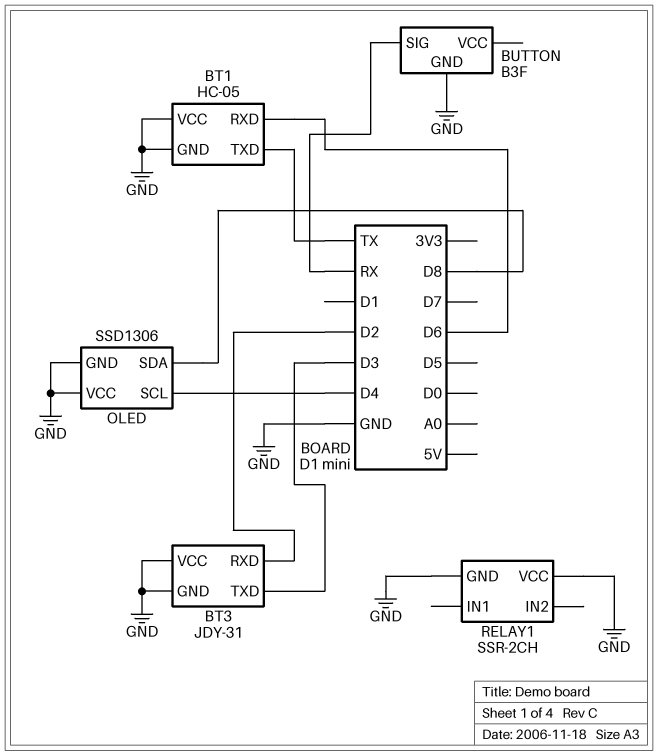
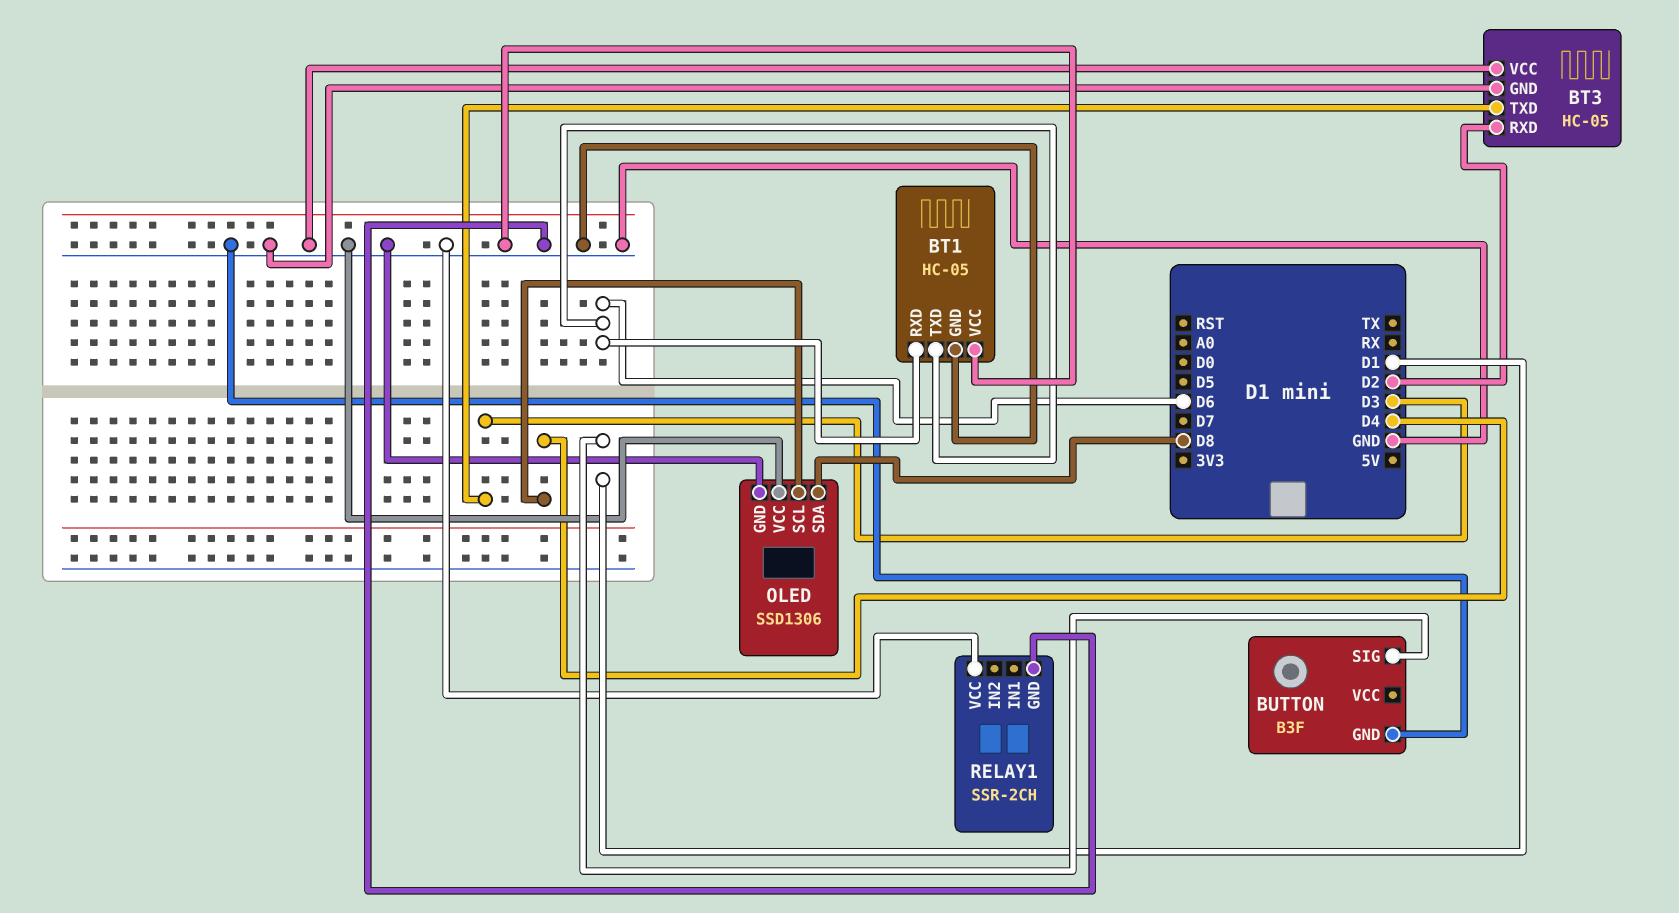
BT1 pin TXD: TX -> D6
BT3: JDY-31 -> HC-05
BUTTON pin SIG: RX -> D1

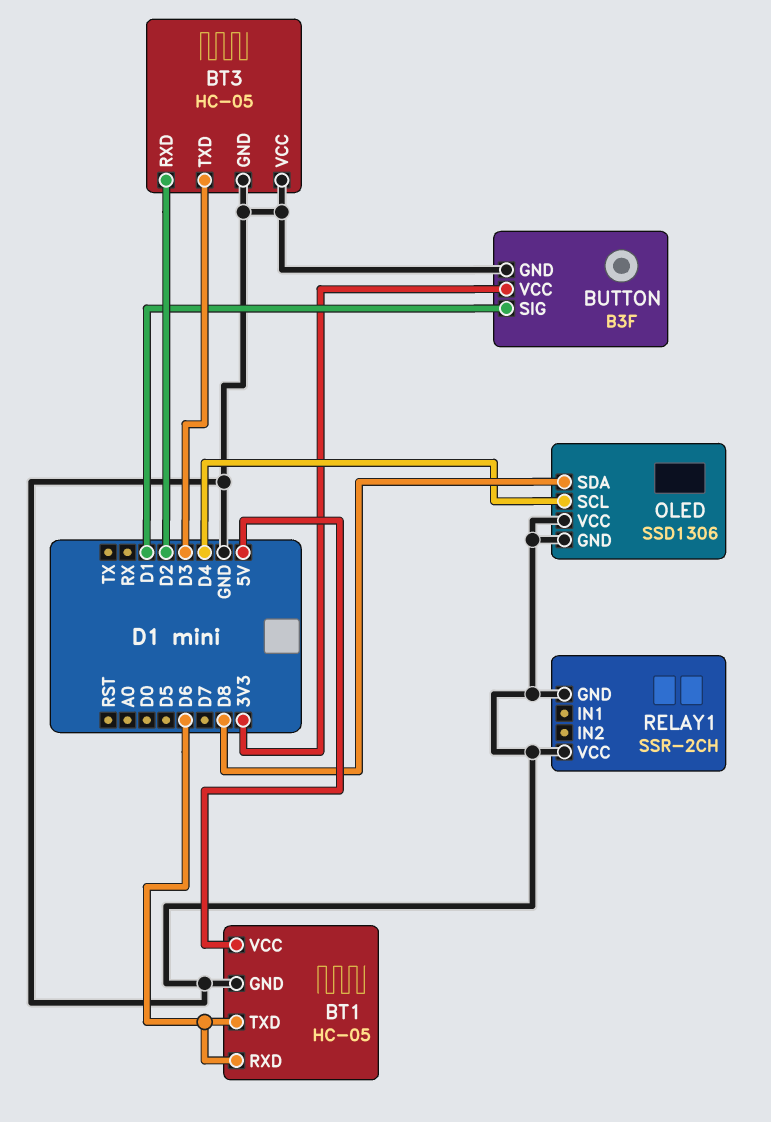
BT1 pin VCC: GND -> 5V
BUTTON pin VCC: none -> 3V3

